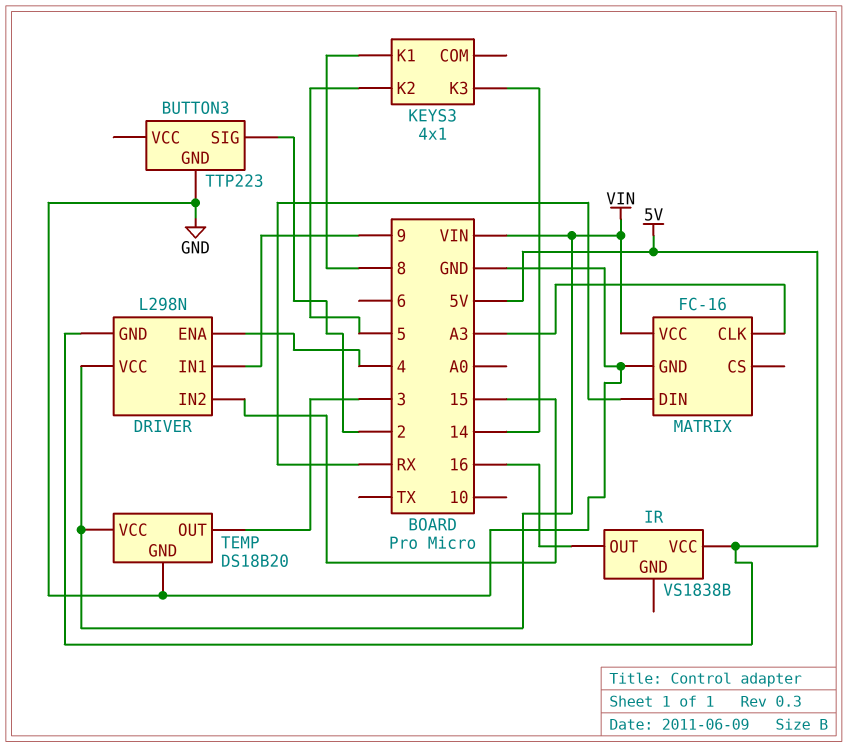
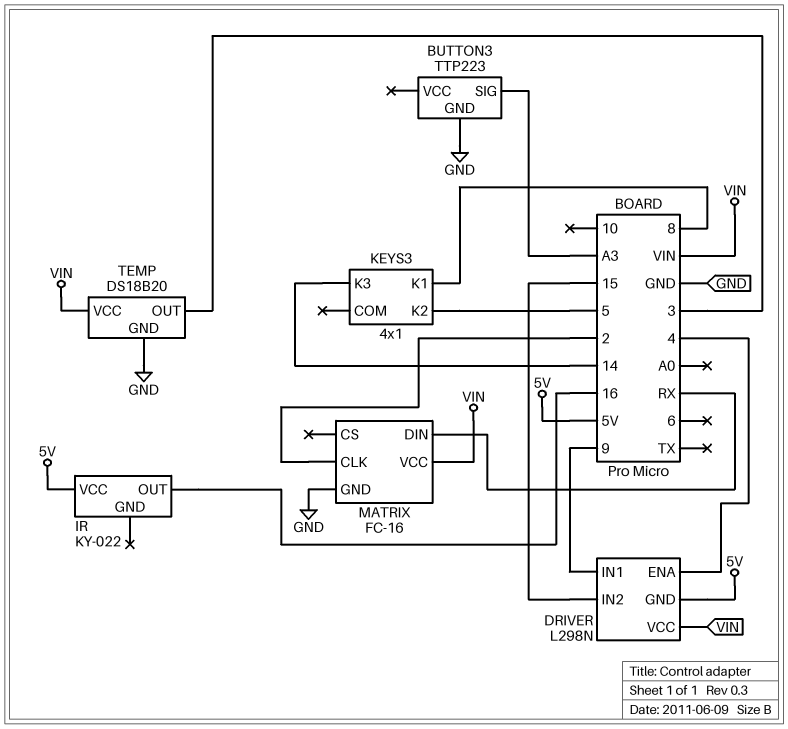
BUTTON3 pin SIG: 2 -> A3
IR: VS1838B -> KY-022
MATRIX pin CLK: A3 -> 2

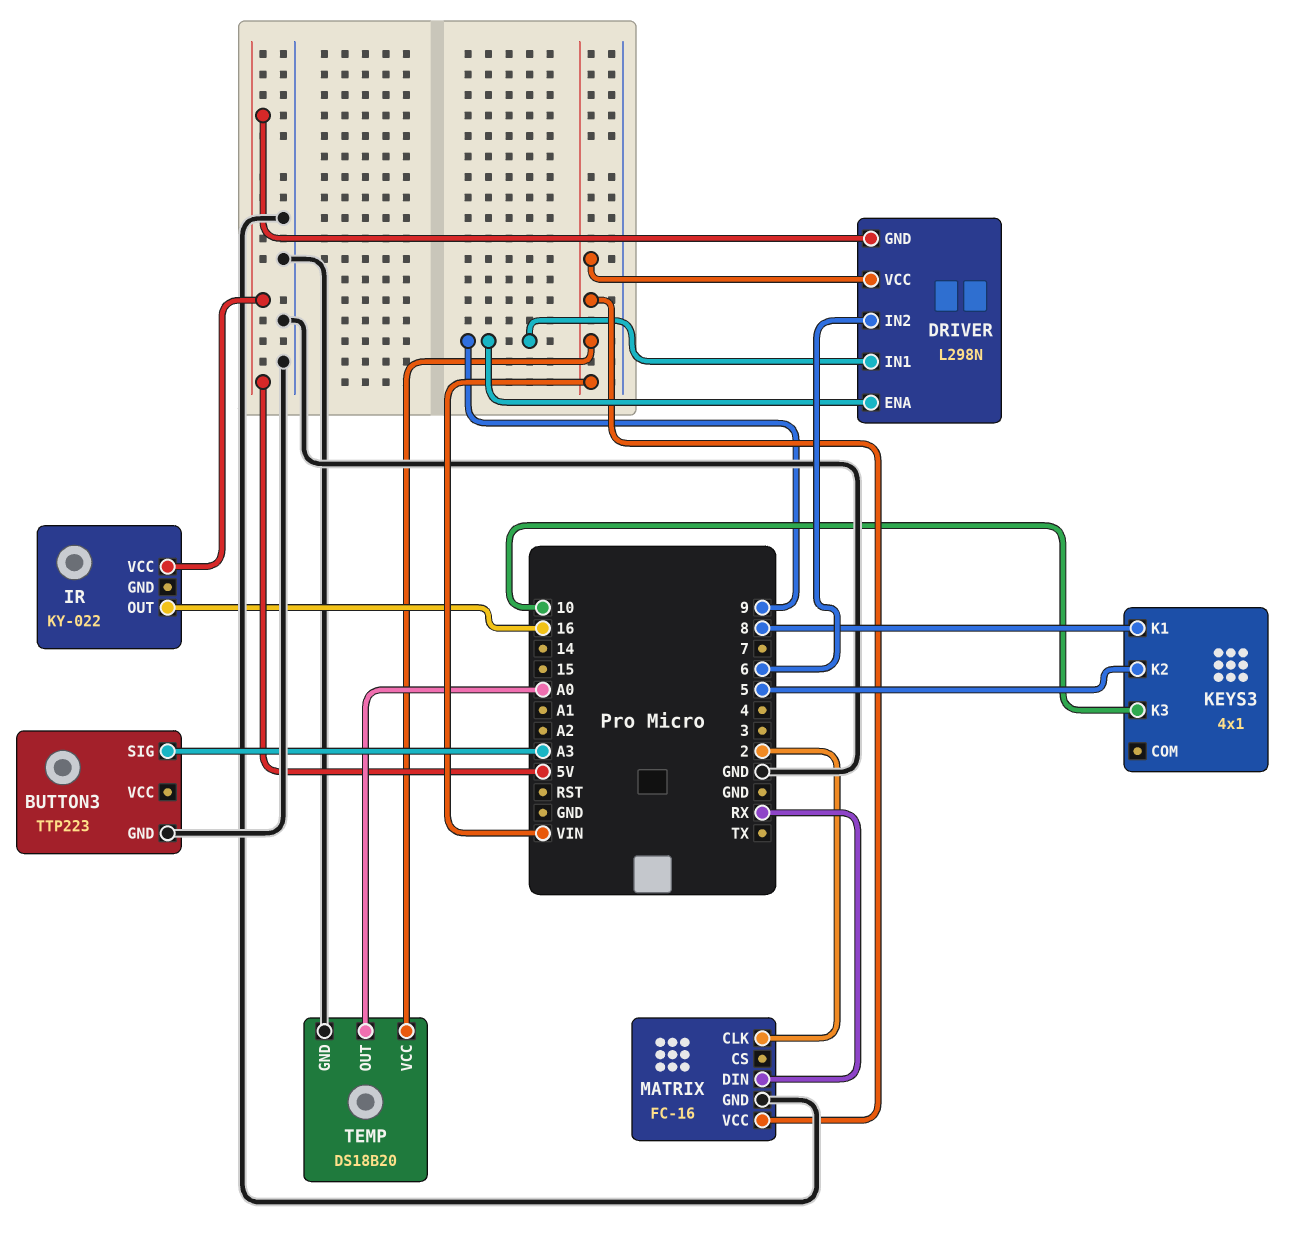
DRIVER pin ENA: 4 -> 9
DRIVER pin IN2: 15 -> 6
KEYS3 pin K3: 14 -> 10
TEMP pin OUT: 3 -> A0

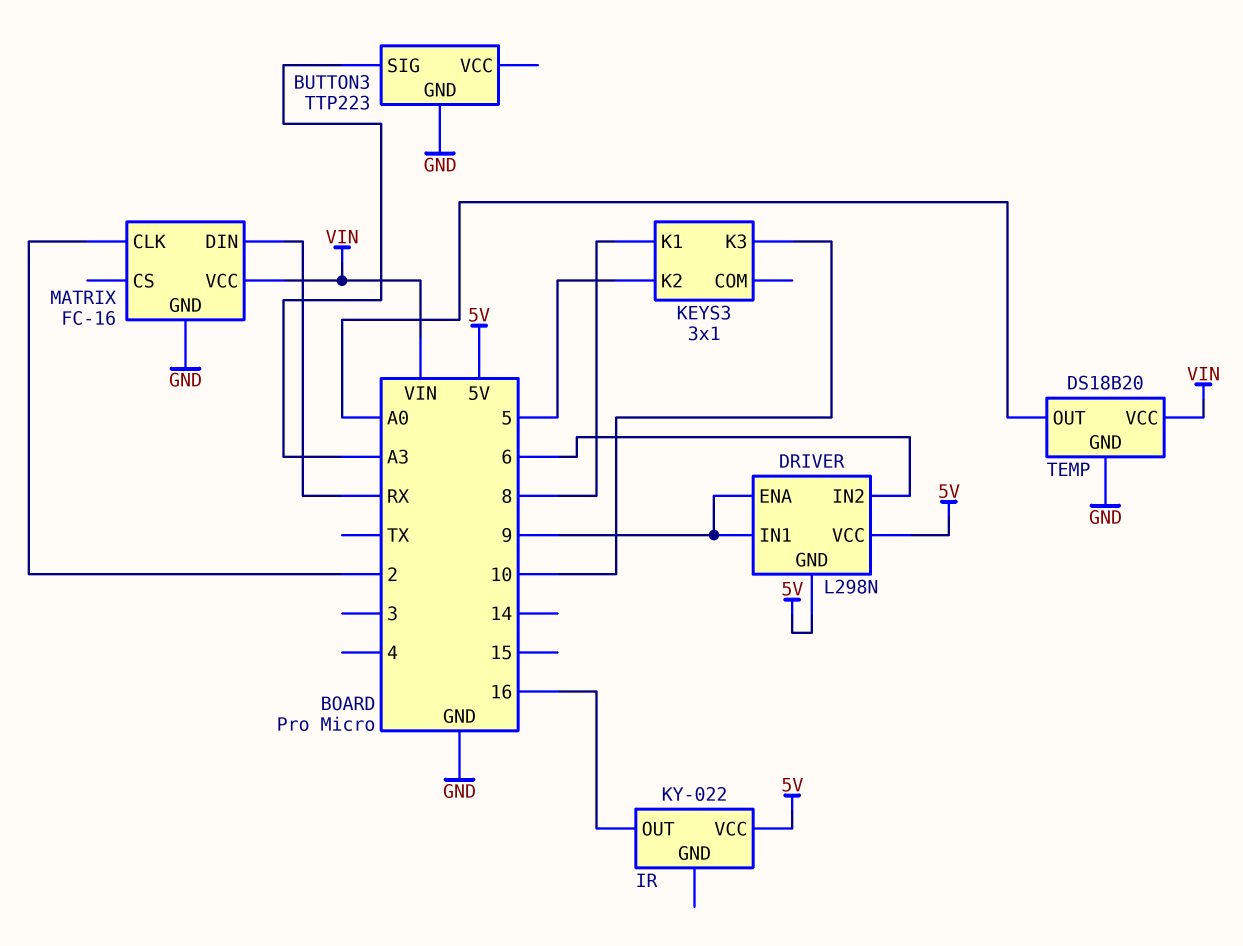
DRIVER pin VCC: VIN -> 5V
KEYS3: 4x1 -> 3x1

